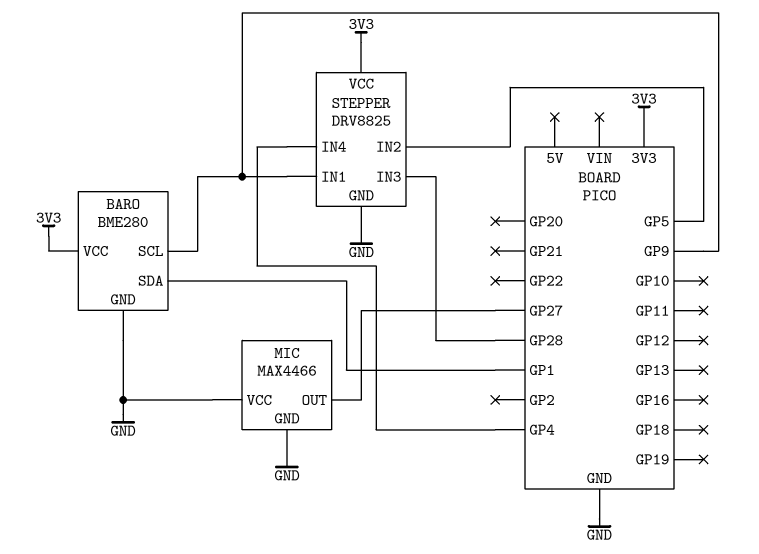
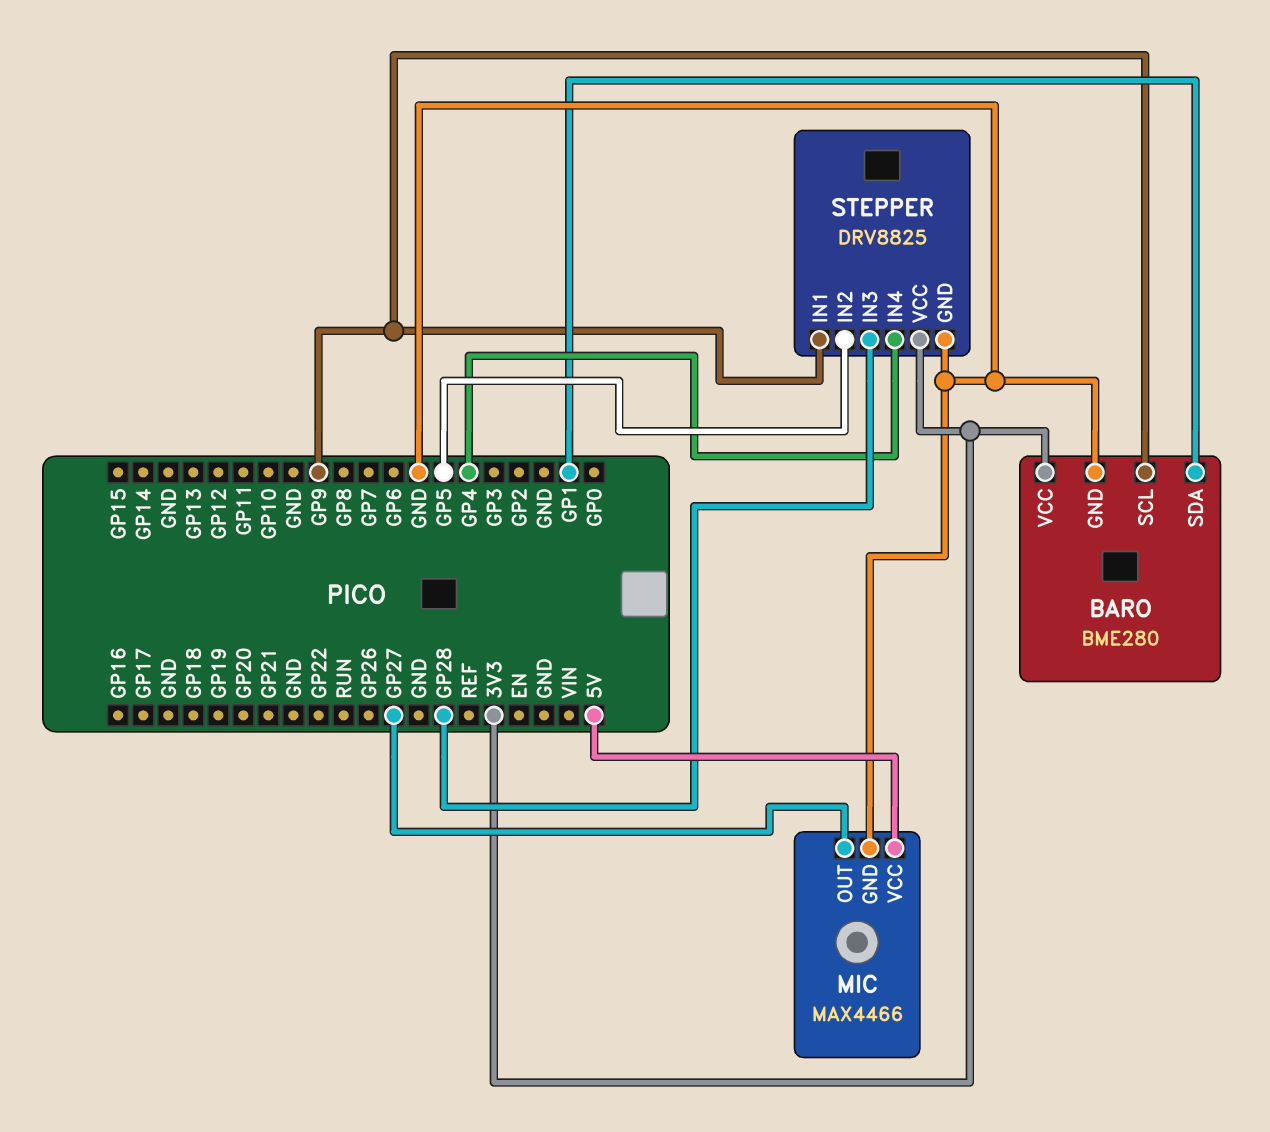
MIC pin VCC: GND -> 5V

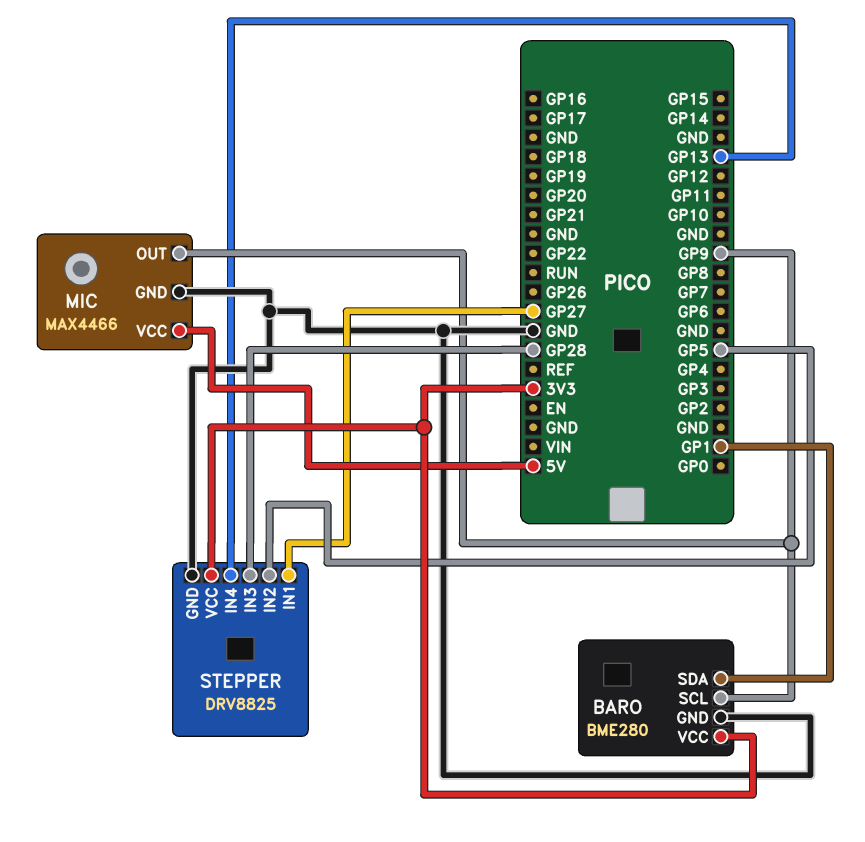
MIC pin OUT: GP27 -> GP9
STEPPER pin IN1: GP9 -> GP27
STEPPER pin IN4: GP4 -> GP13

